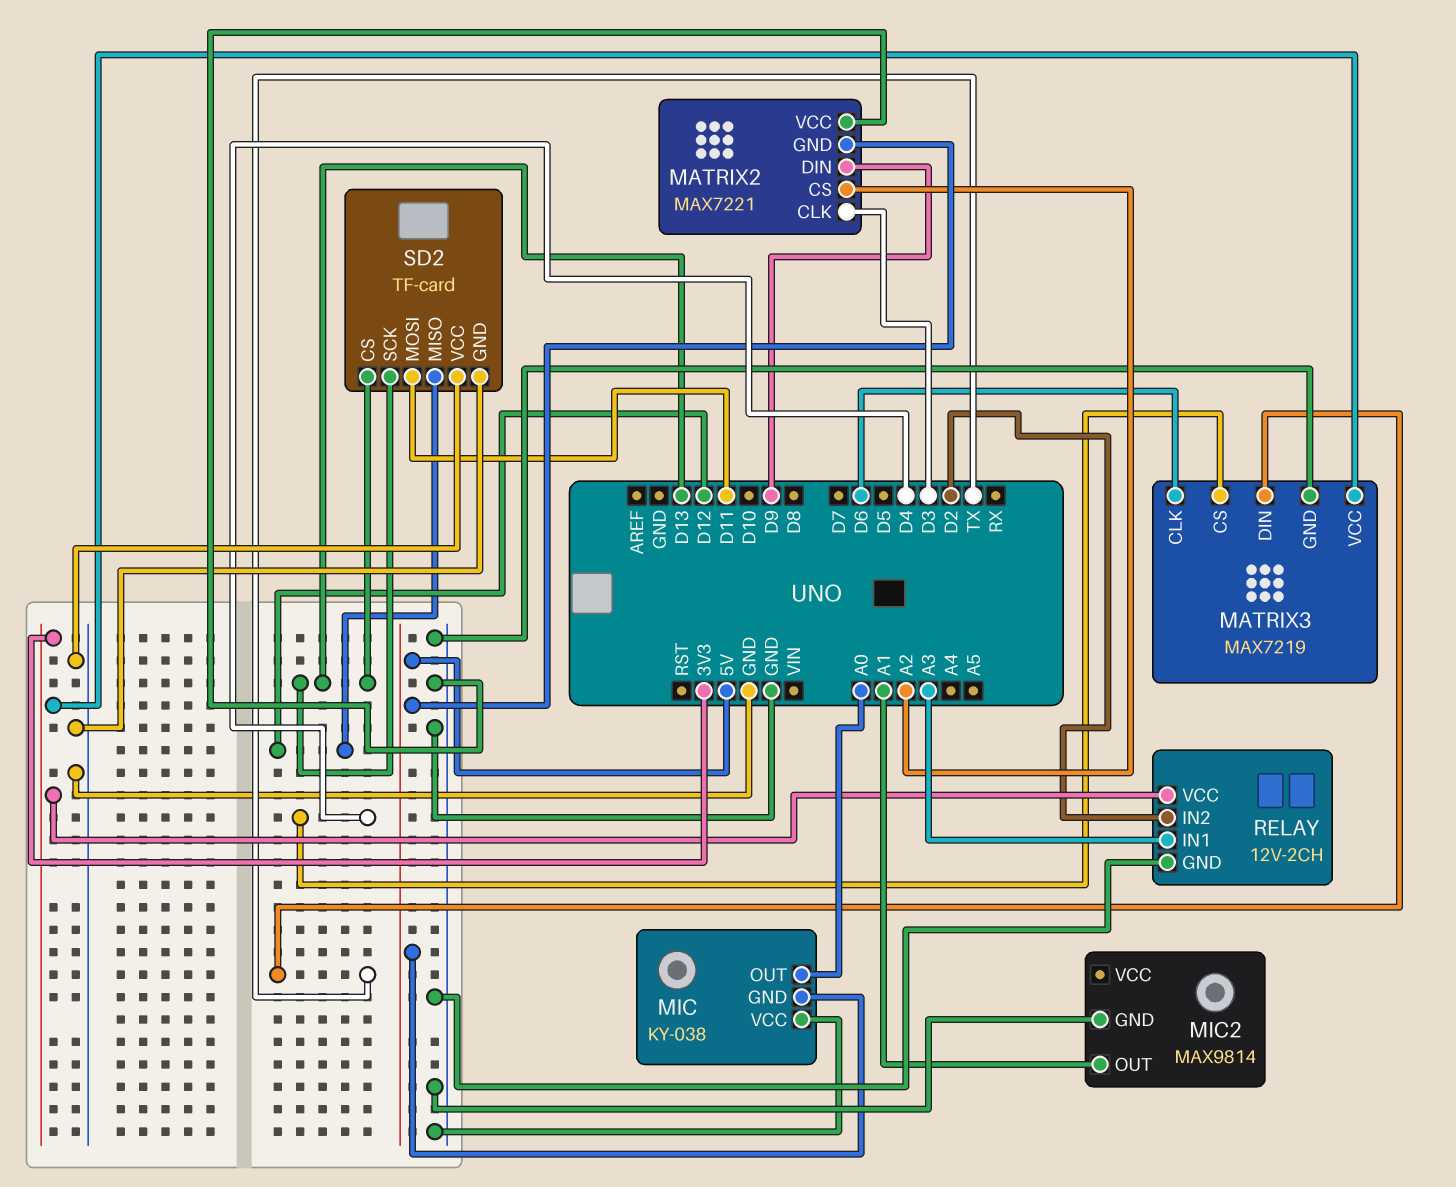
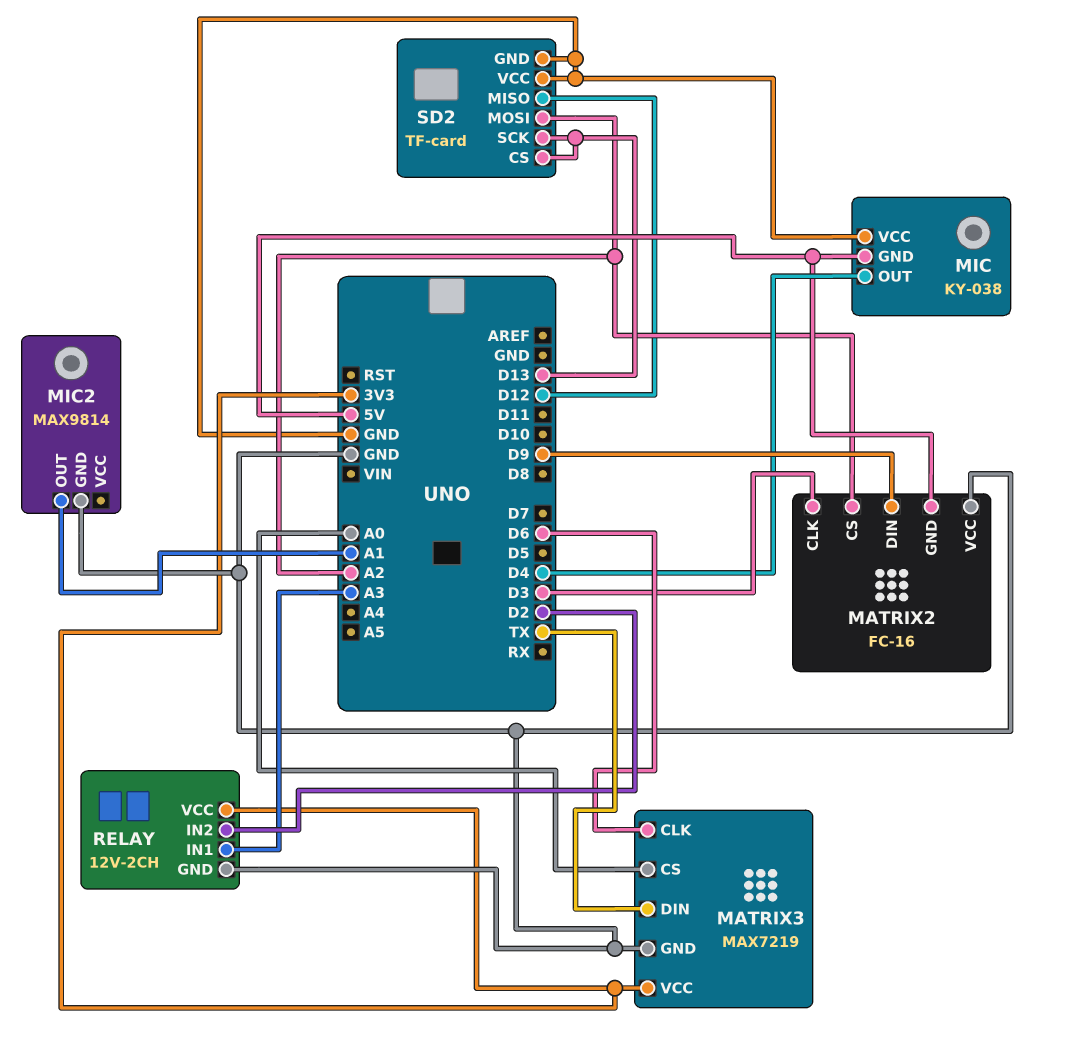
MATRIX2: MAX7221 -> FC-16
MATRIX3 pin CS: D4 -> A0
MIC pin OUT: A0 -> D4
SD2 pin MOSI: D11 -> A2

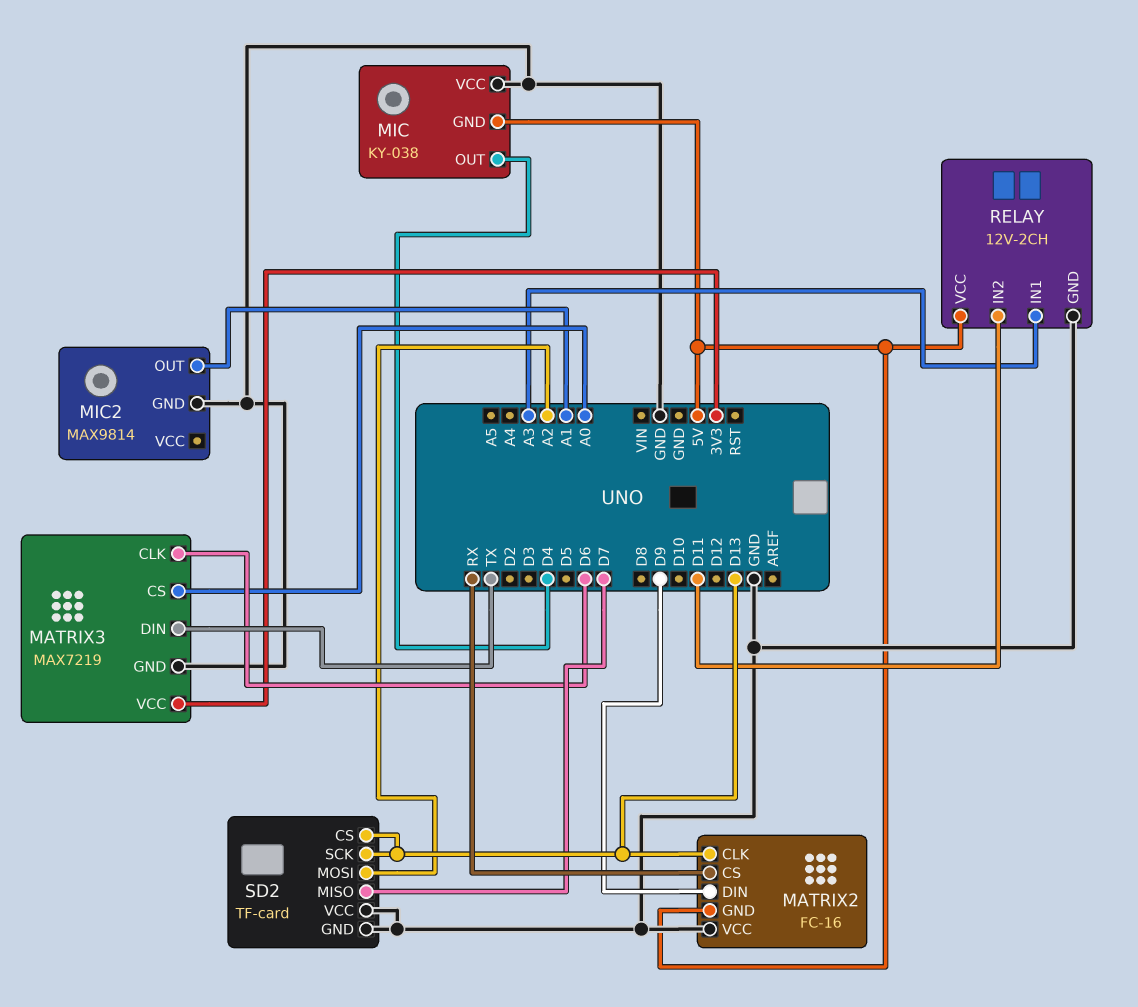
MATRIX2 pin CLK: D3 -> D13
MATRIX2 pin CS: A2 -> RX
RELAY pin IN2: D2 -> D11
RELAY pin VCC: 3V3 -> 5V
SD2 pin MISO: D12 -> D7

